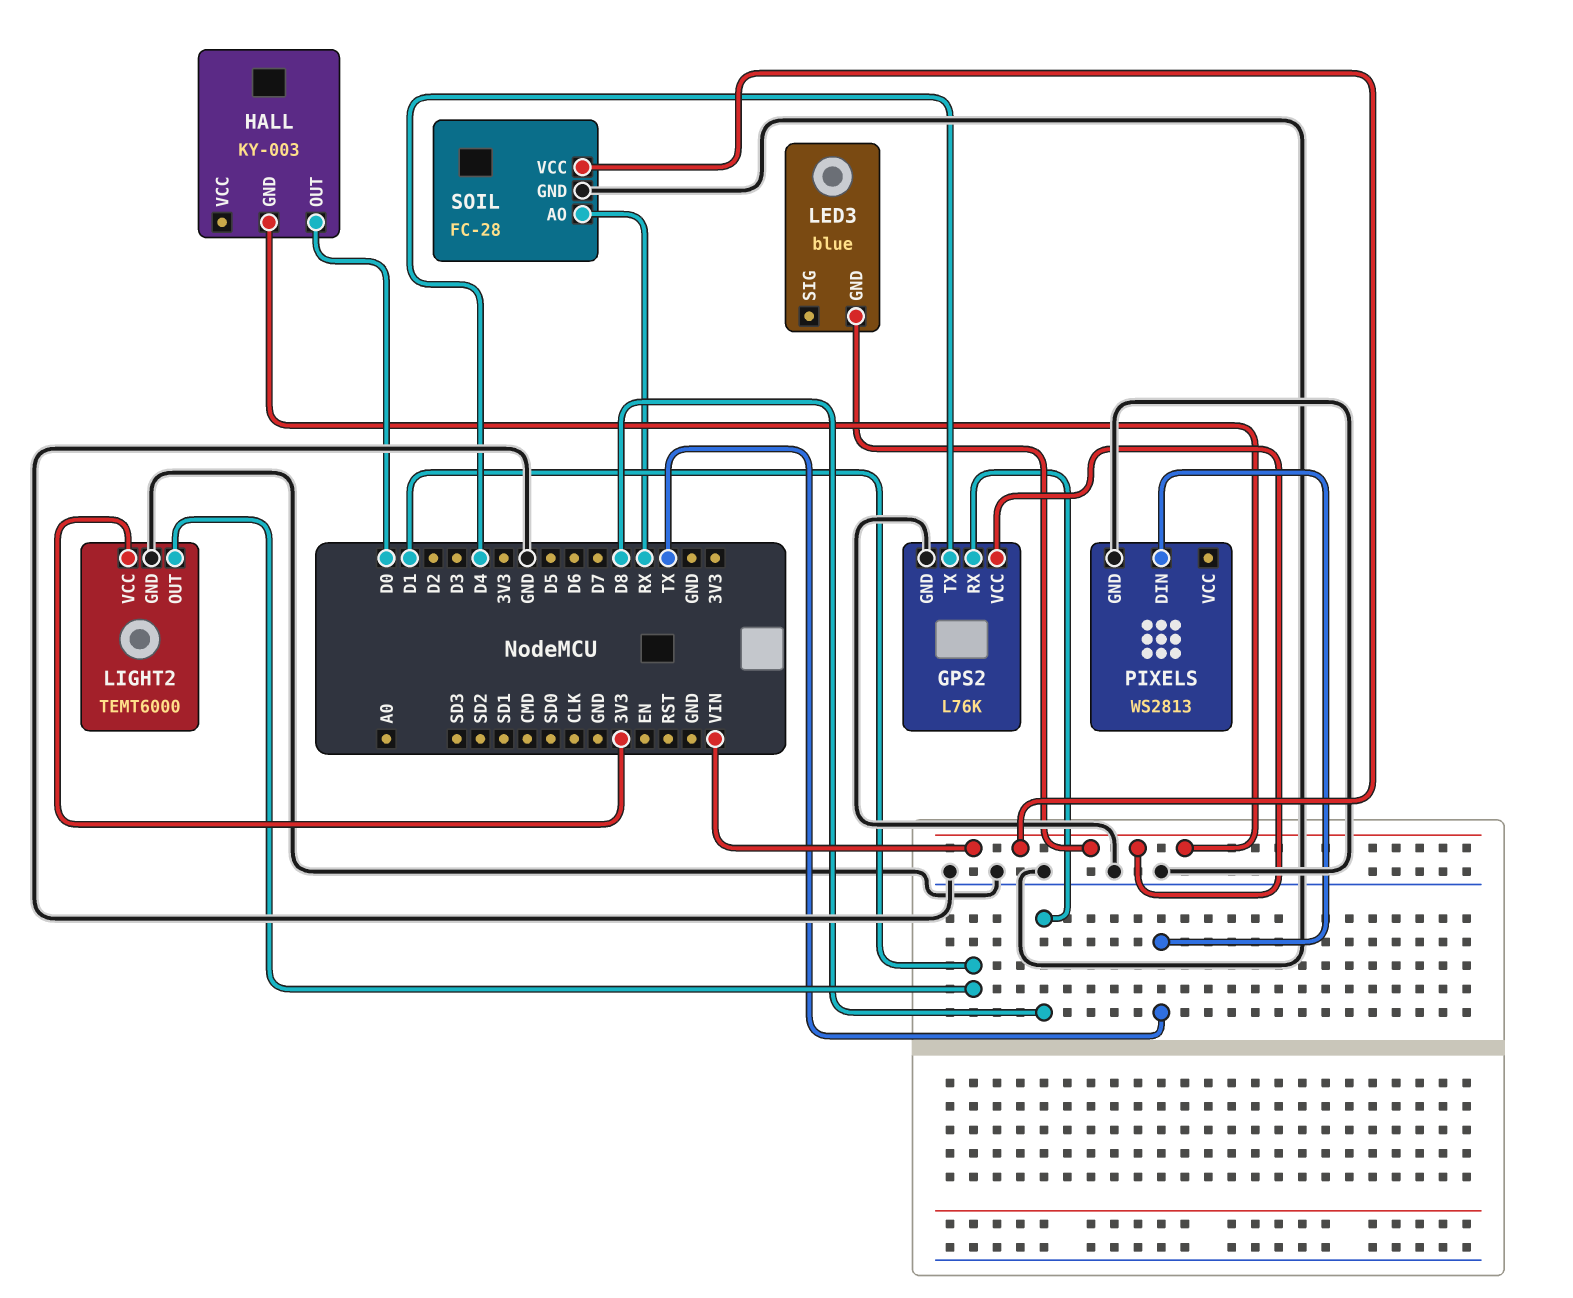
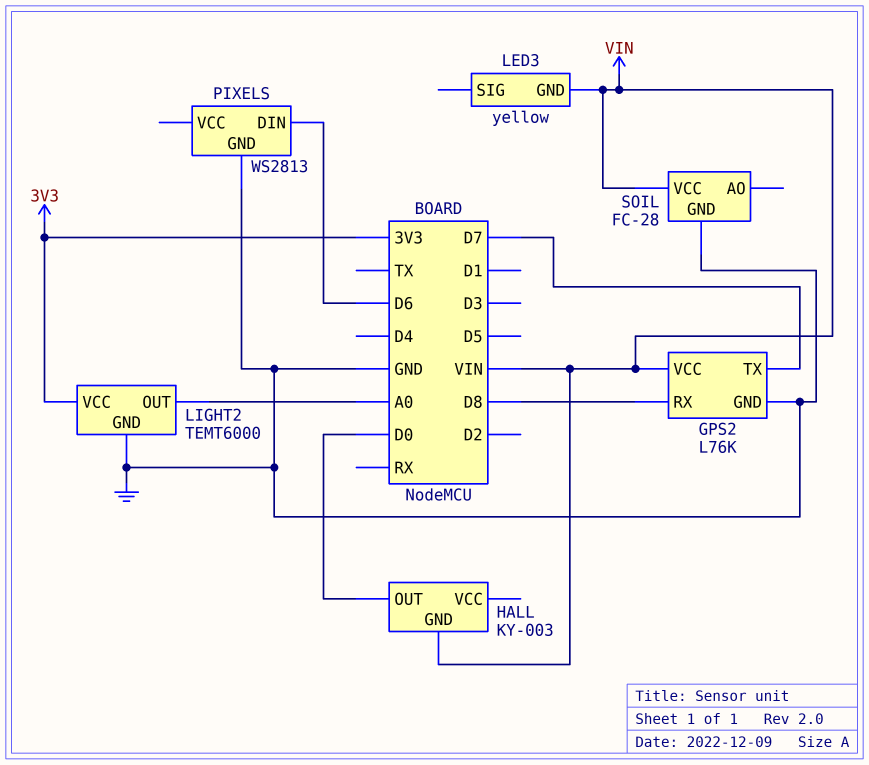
GPS2 pin TX: D4 -> D7
LED3: blue -> yellow
LIGHT2 pin OUT: D1 -> A0
PIXELS pin DIN: TX -> D6
SOIL pin AO: RX -> none

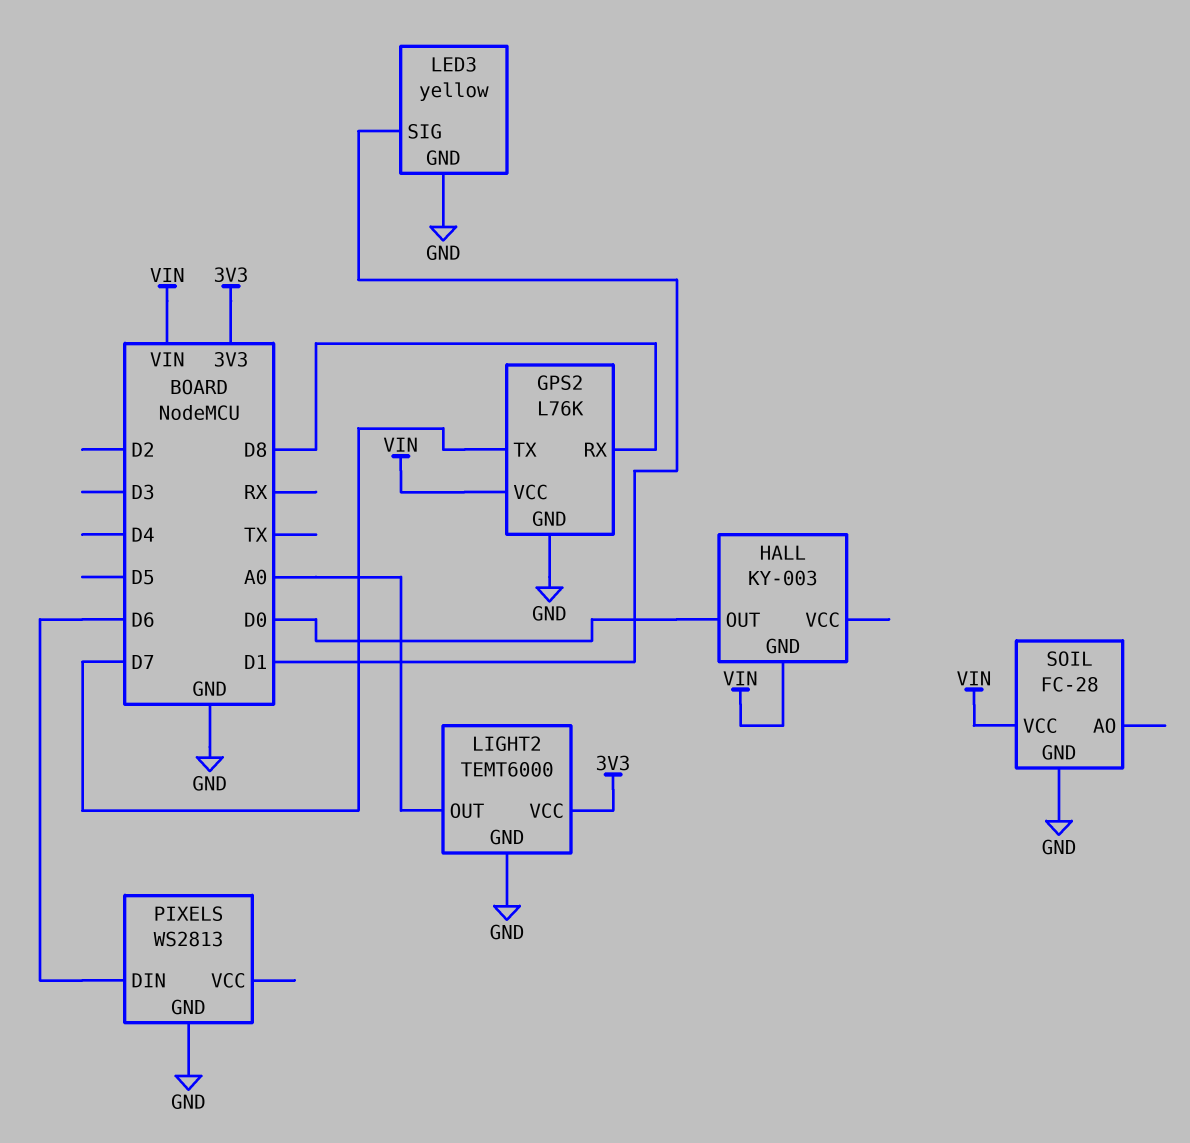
LED3 pin GND: VIN -> GND
LED3 pin SIG: none -> D1

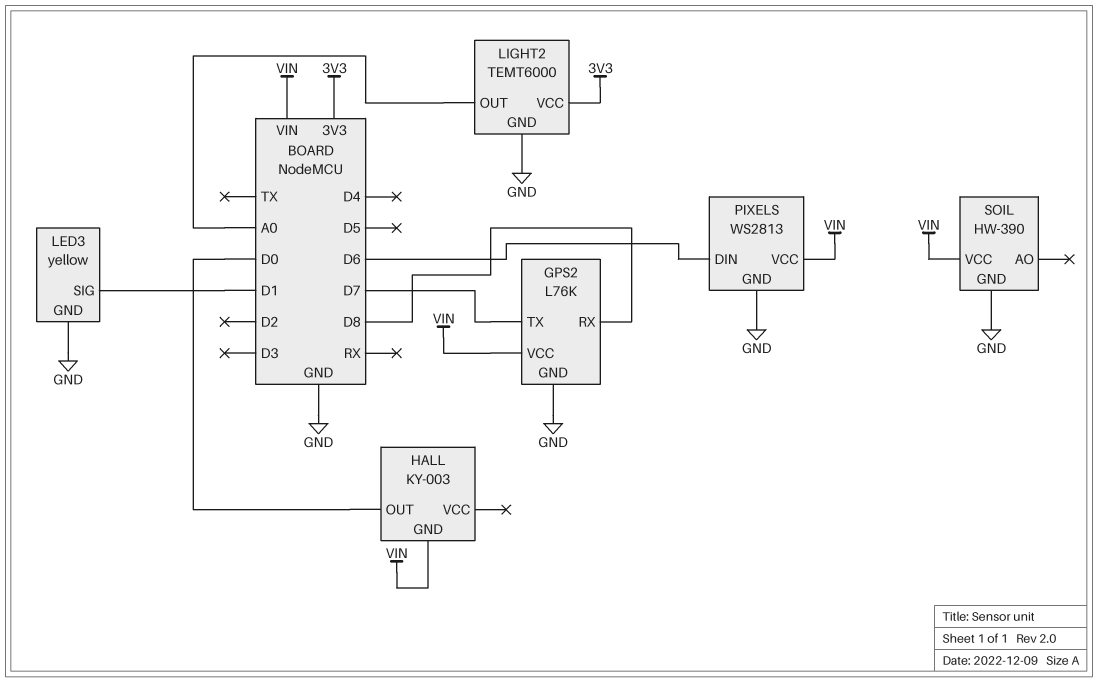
PIXELS pin VCC: none -> VIN
SOIL: FC-28 -> HW-390

